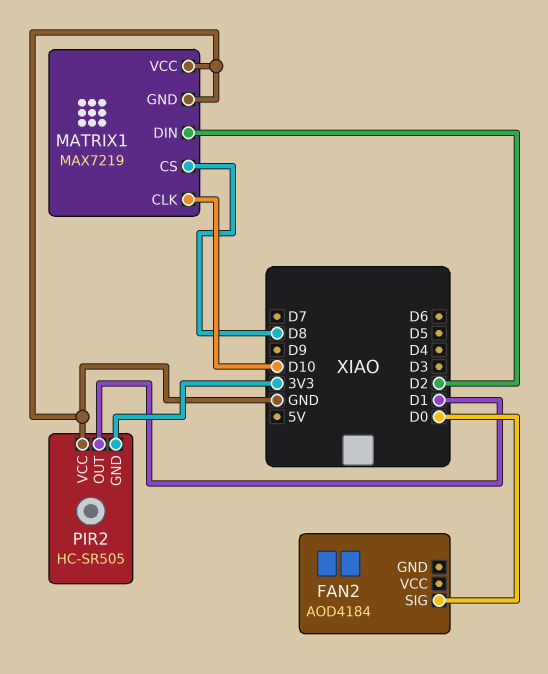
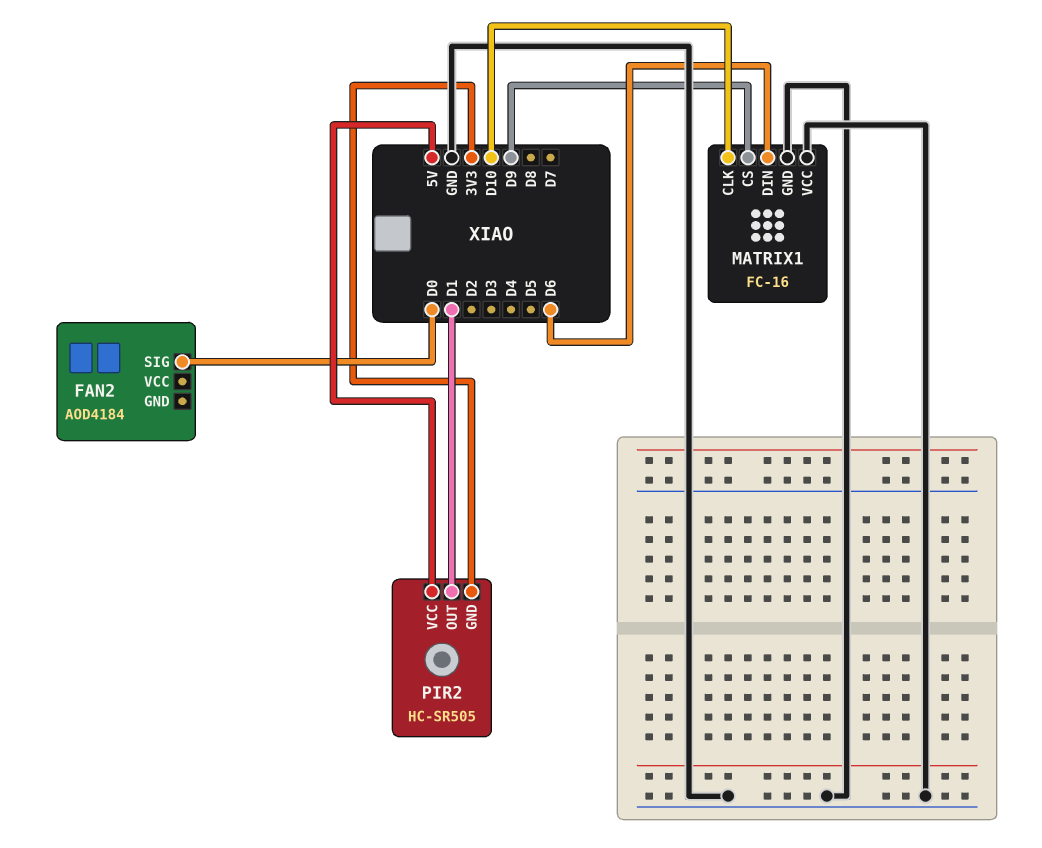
MATRIX1: MAX7219 -> FC-16
MATRIX1 pin CS: D8 -> D9
MATRIX1 pin DIN: D2 -> D6
PIR2 pin VCC: GND -> 5V

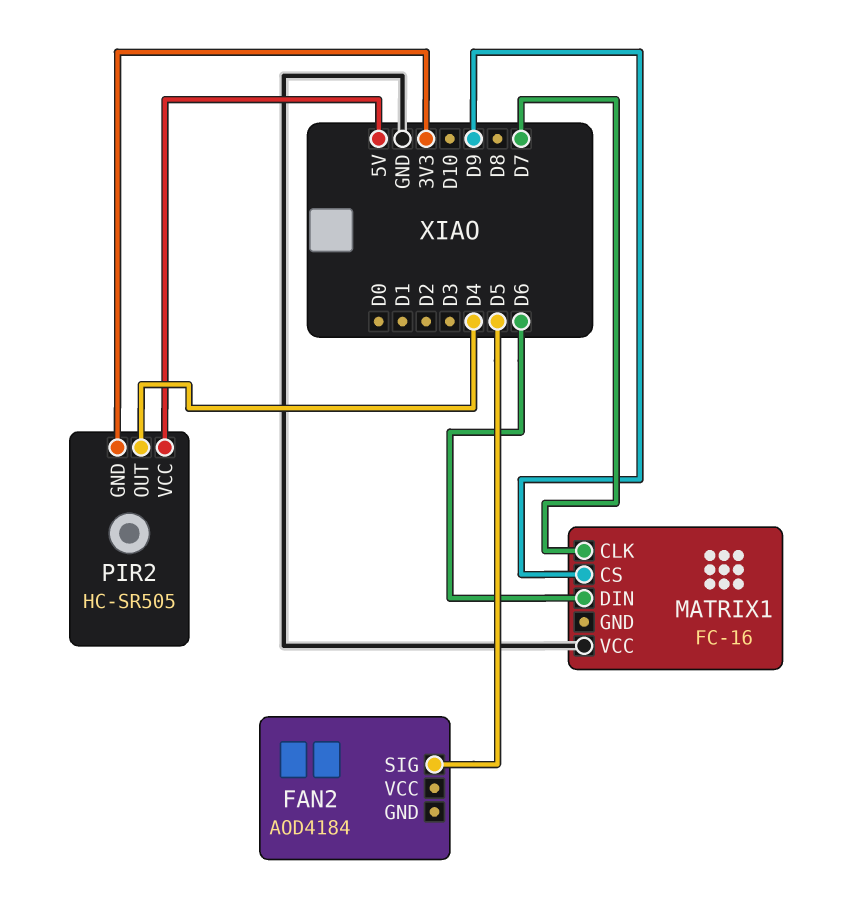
FAN2 pin SIG: D0 -> D5
MATRIX1 pin CLK: D10 -> D7
MATRIX1 pin GND: GND -> none
PIR2 pin OUT: D1 -> D4

